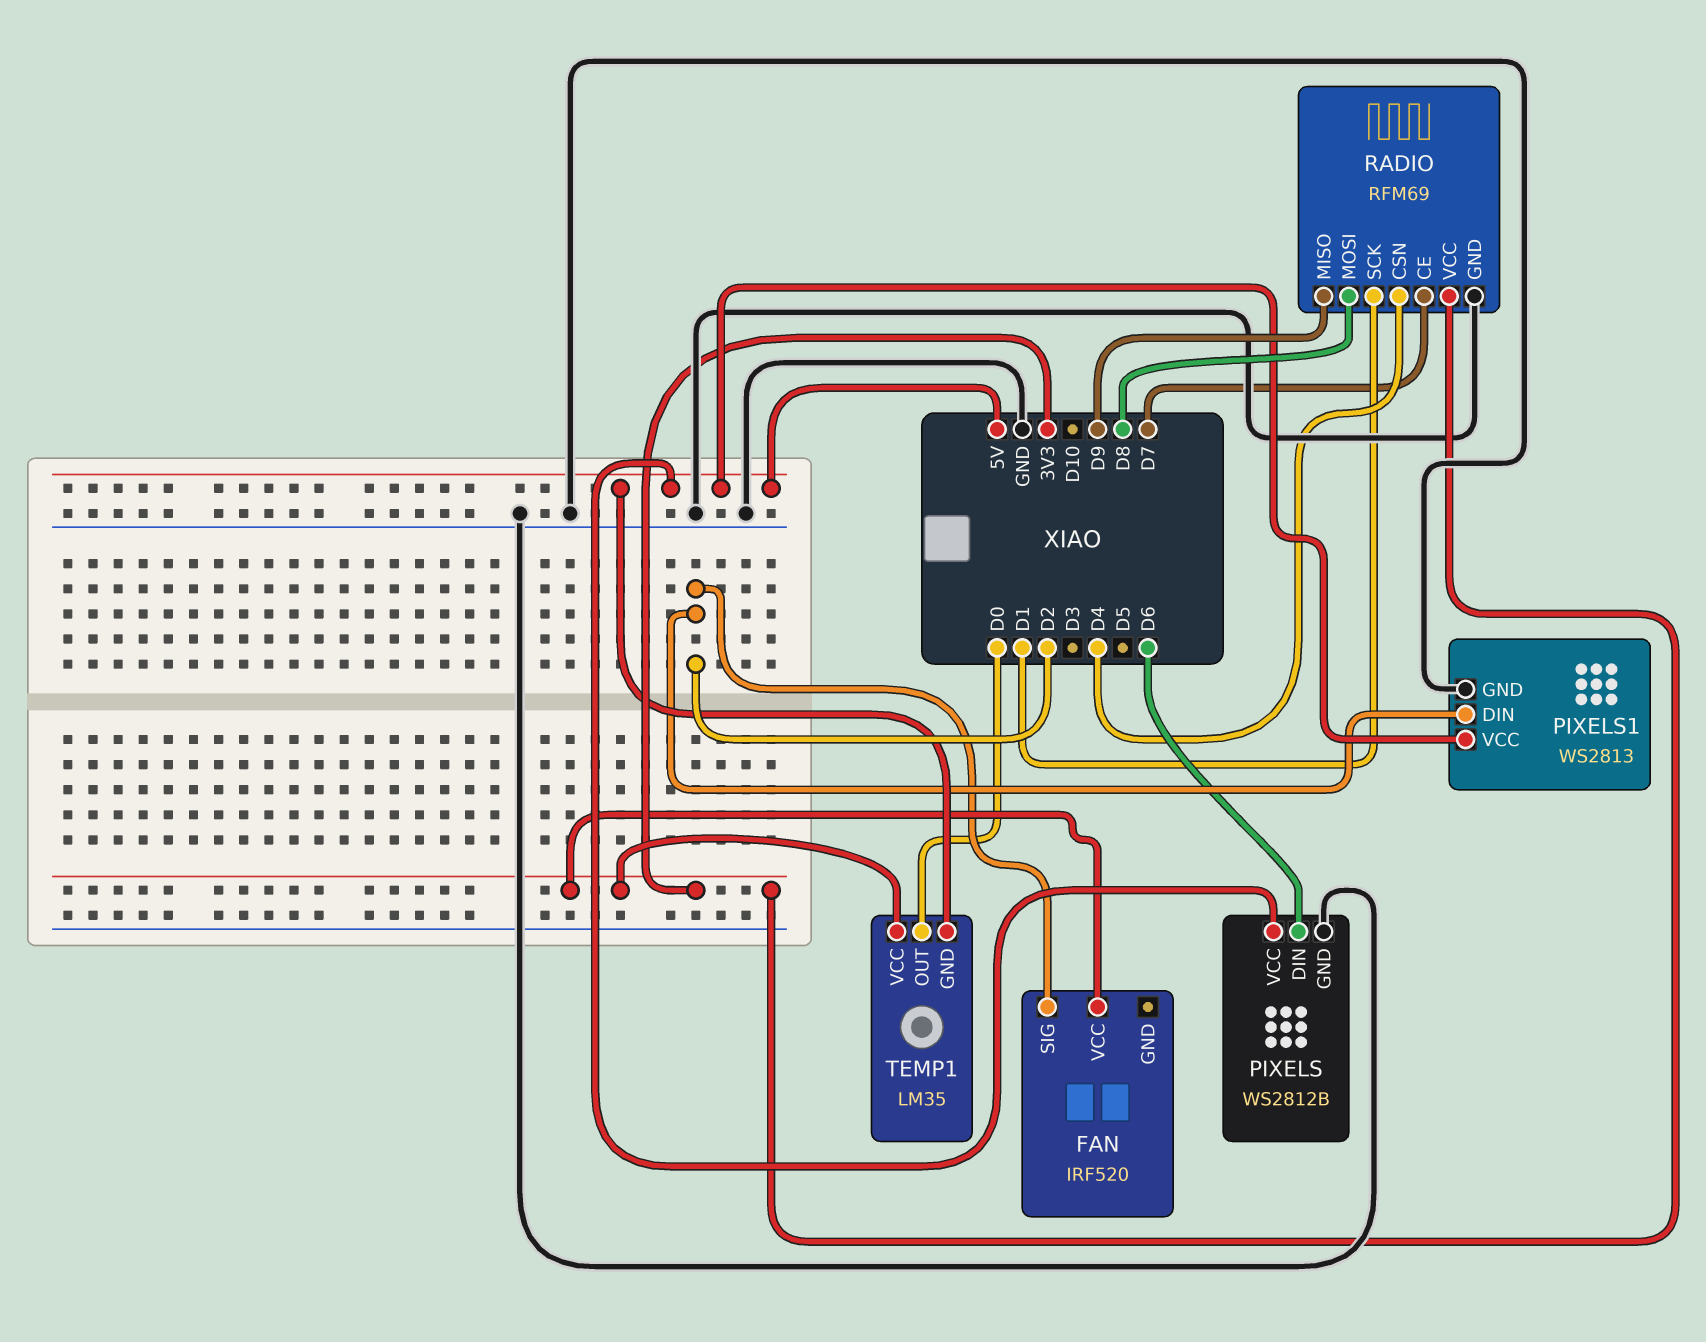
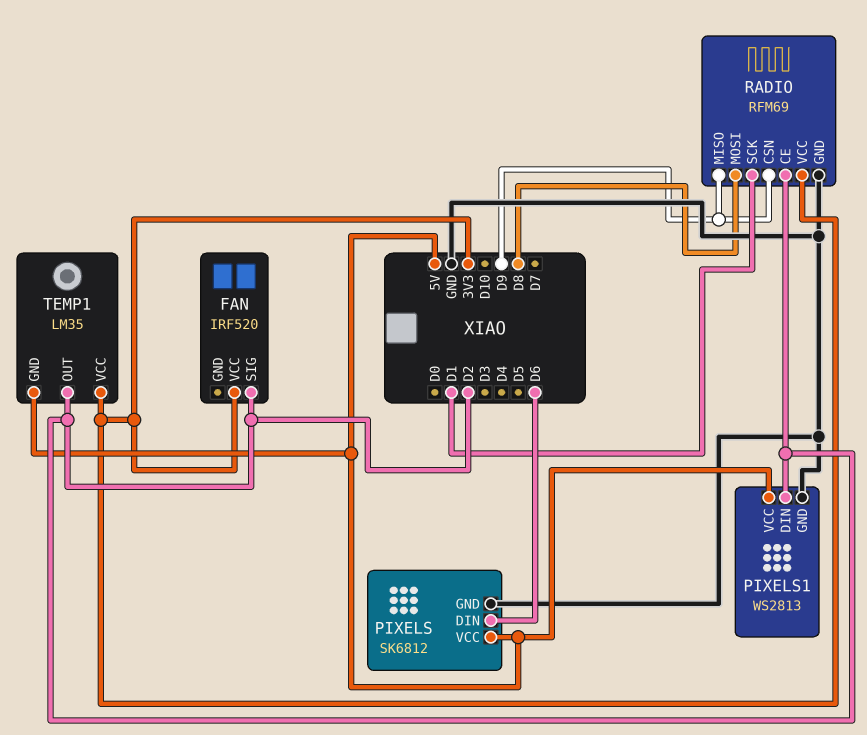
PIXELS: WS2812B -> SK6812
RADIO pin CE: D7 -> D2
RADIO pin CSN: D4 -> D9
TEMP1 pin OUT: D0 -> D2

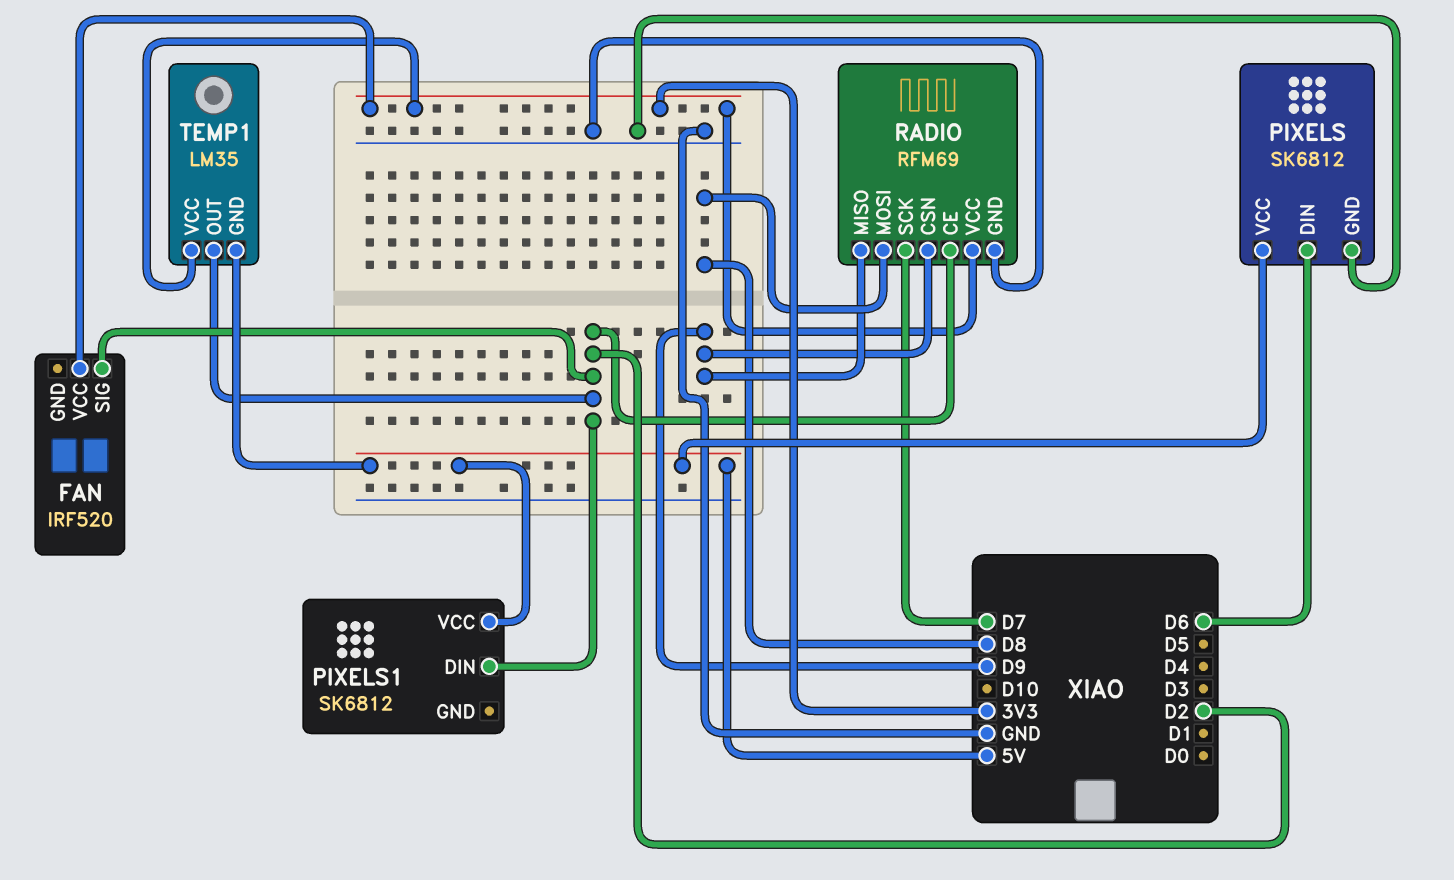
PIXELS1: WS2813 -> SK6812
PIXELS1 pin GND: GND -> none
RADIO pin SCK: D1 -> D7

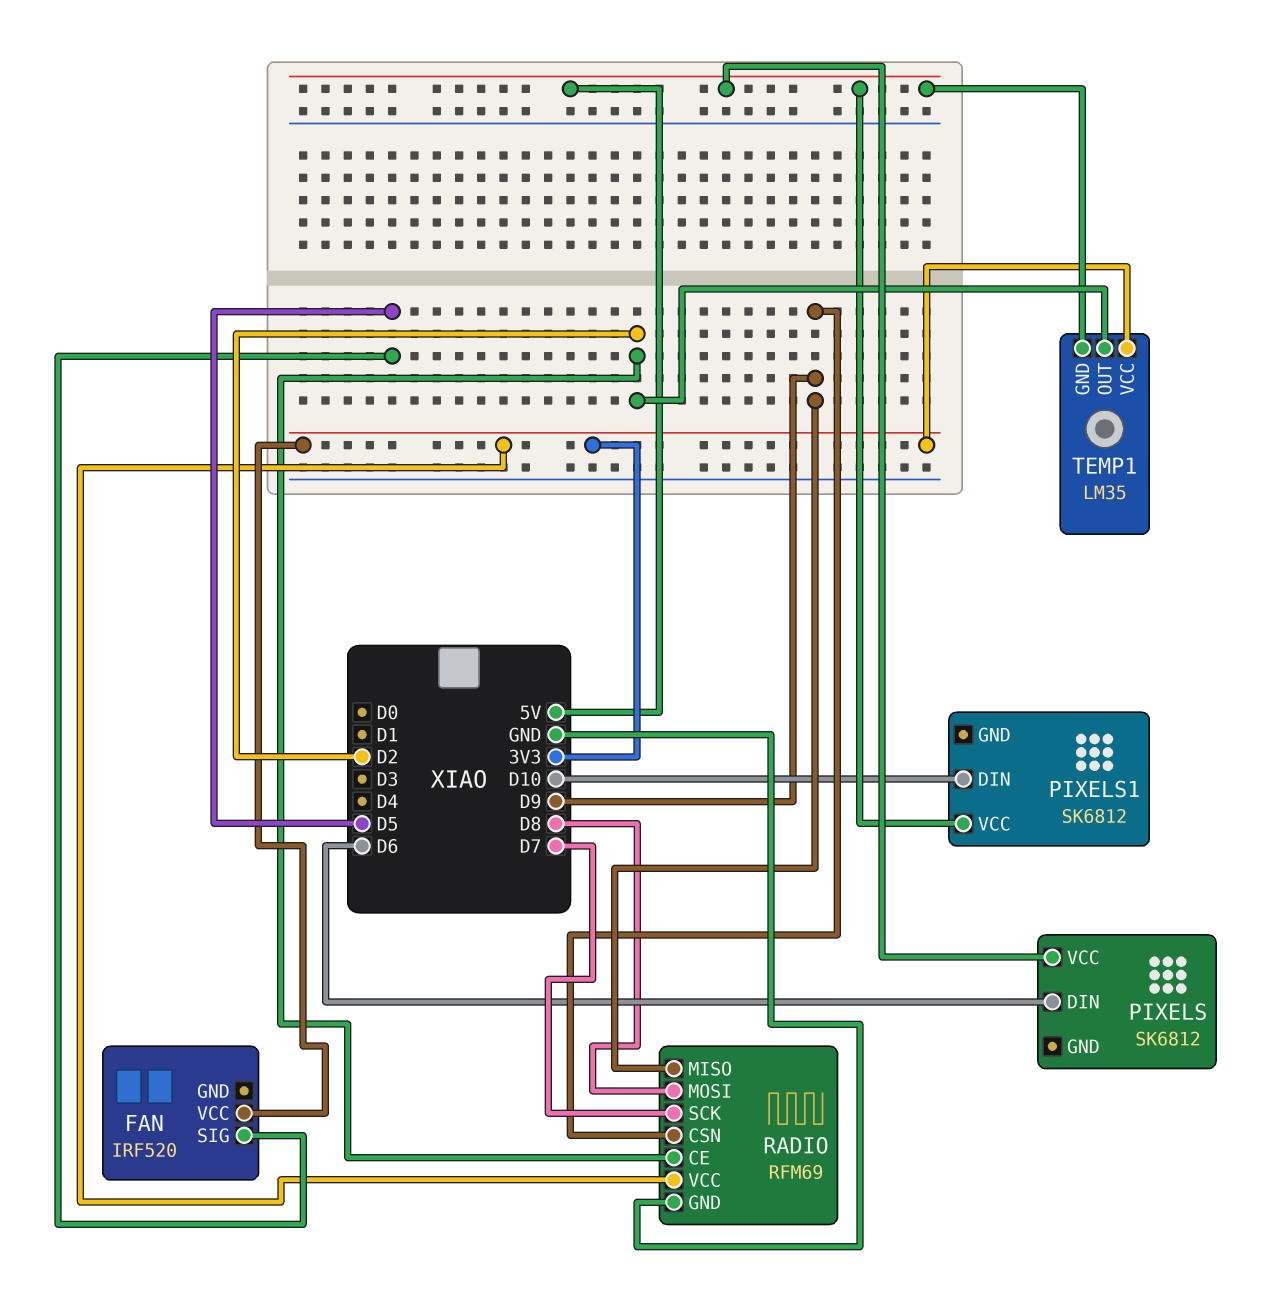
FAN pin SIG: D2 -> D5
PIXELS pin GND: GND -> none
PIXELS1 pin DIN: D2 -> D10

